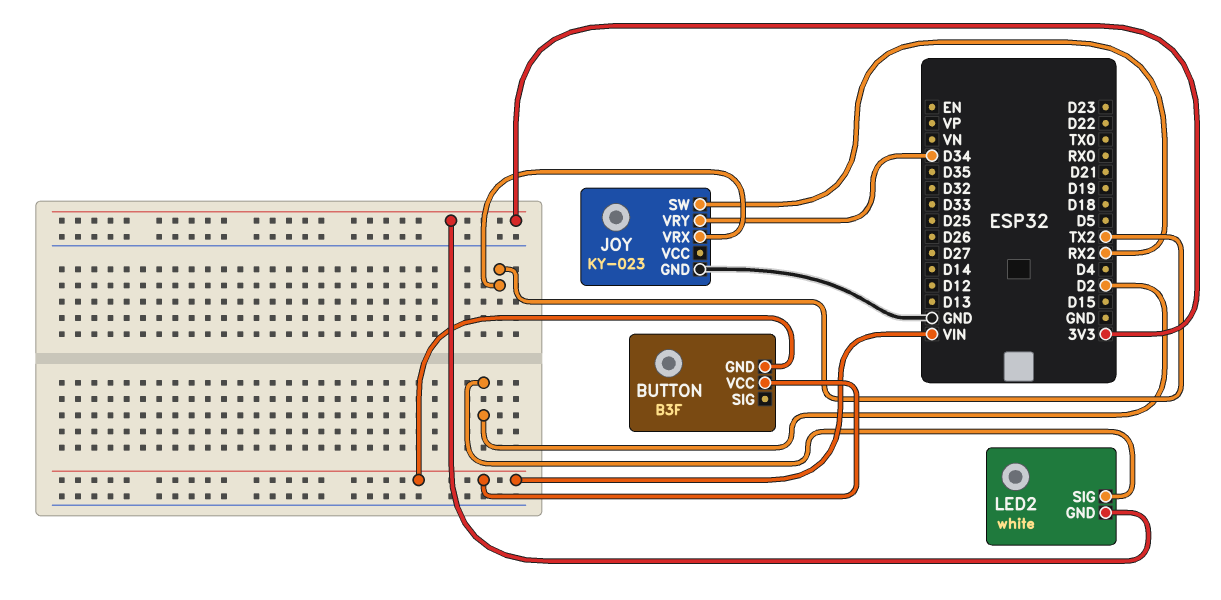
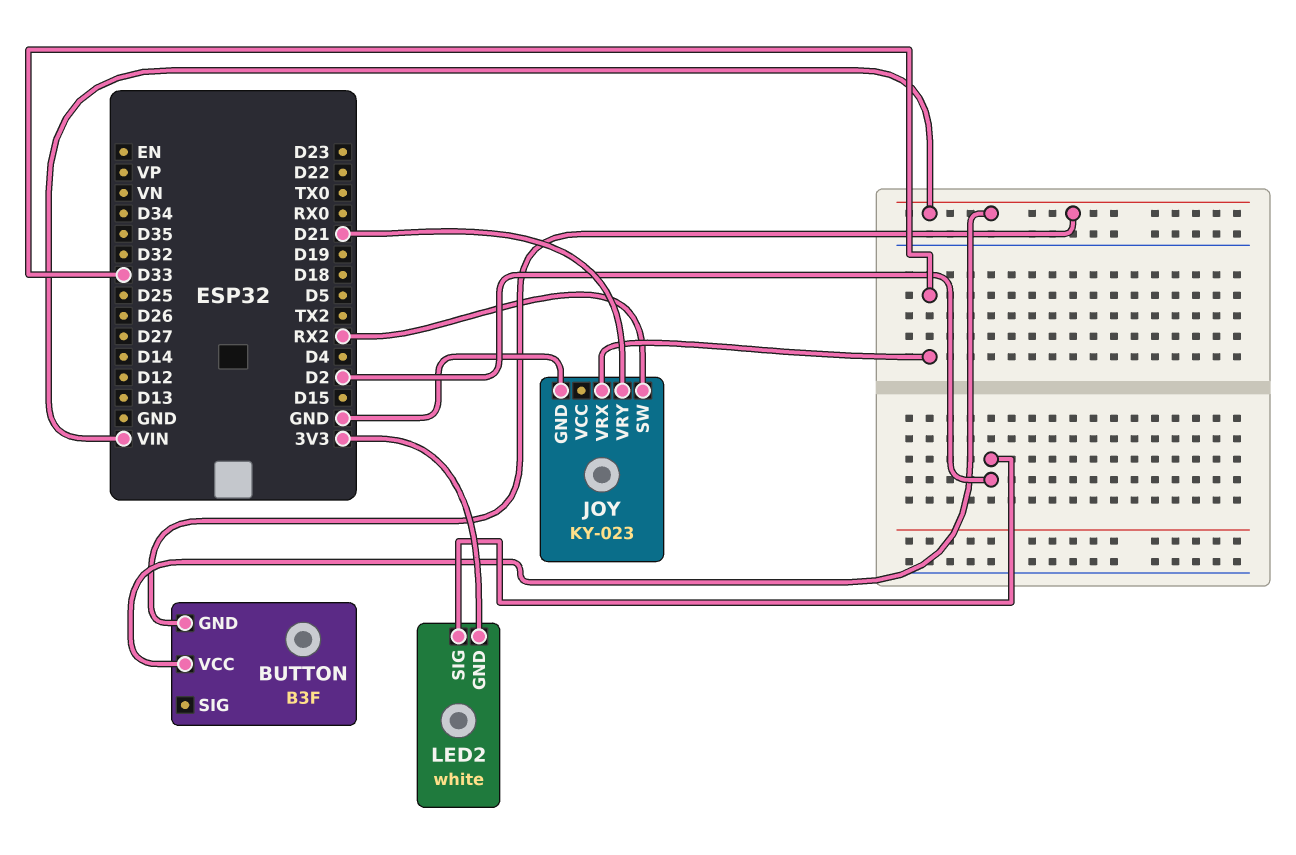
JOY pin VRX: TX2 -> D33
JOY pin VRY: D34 -> D21

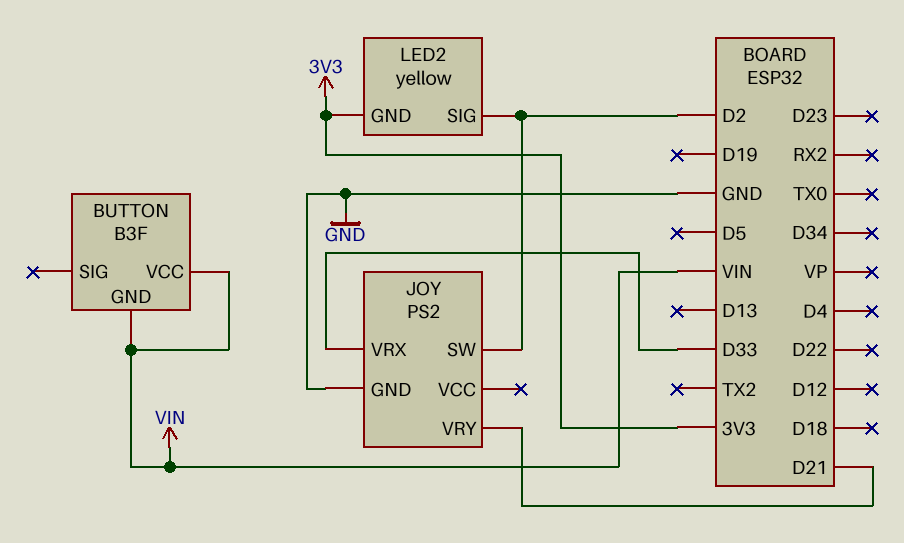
JOY: KY-023 -> PS2
JOY pin SW: RX2 -> D2
LED2: white -> yellow

